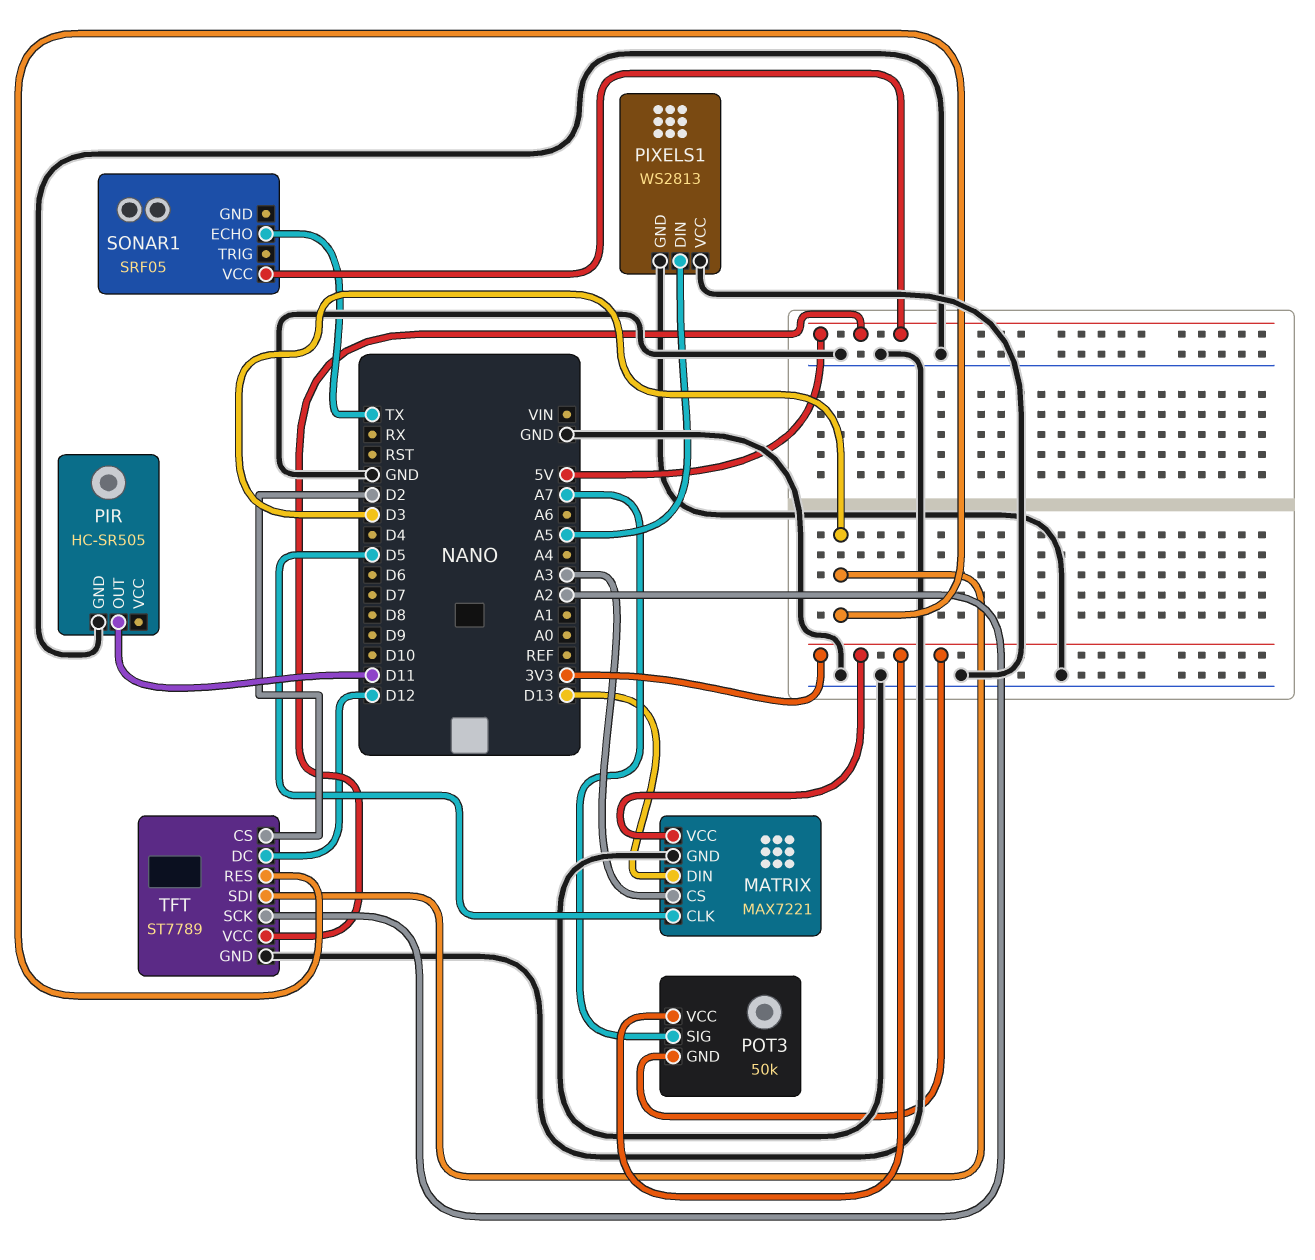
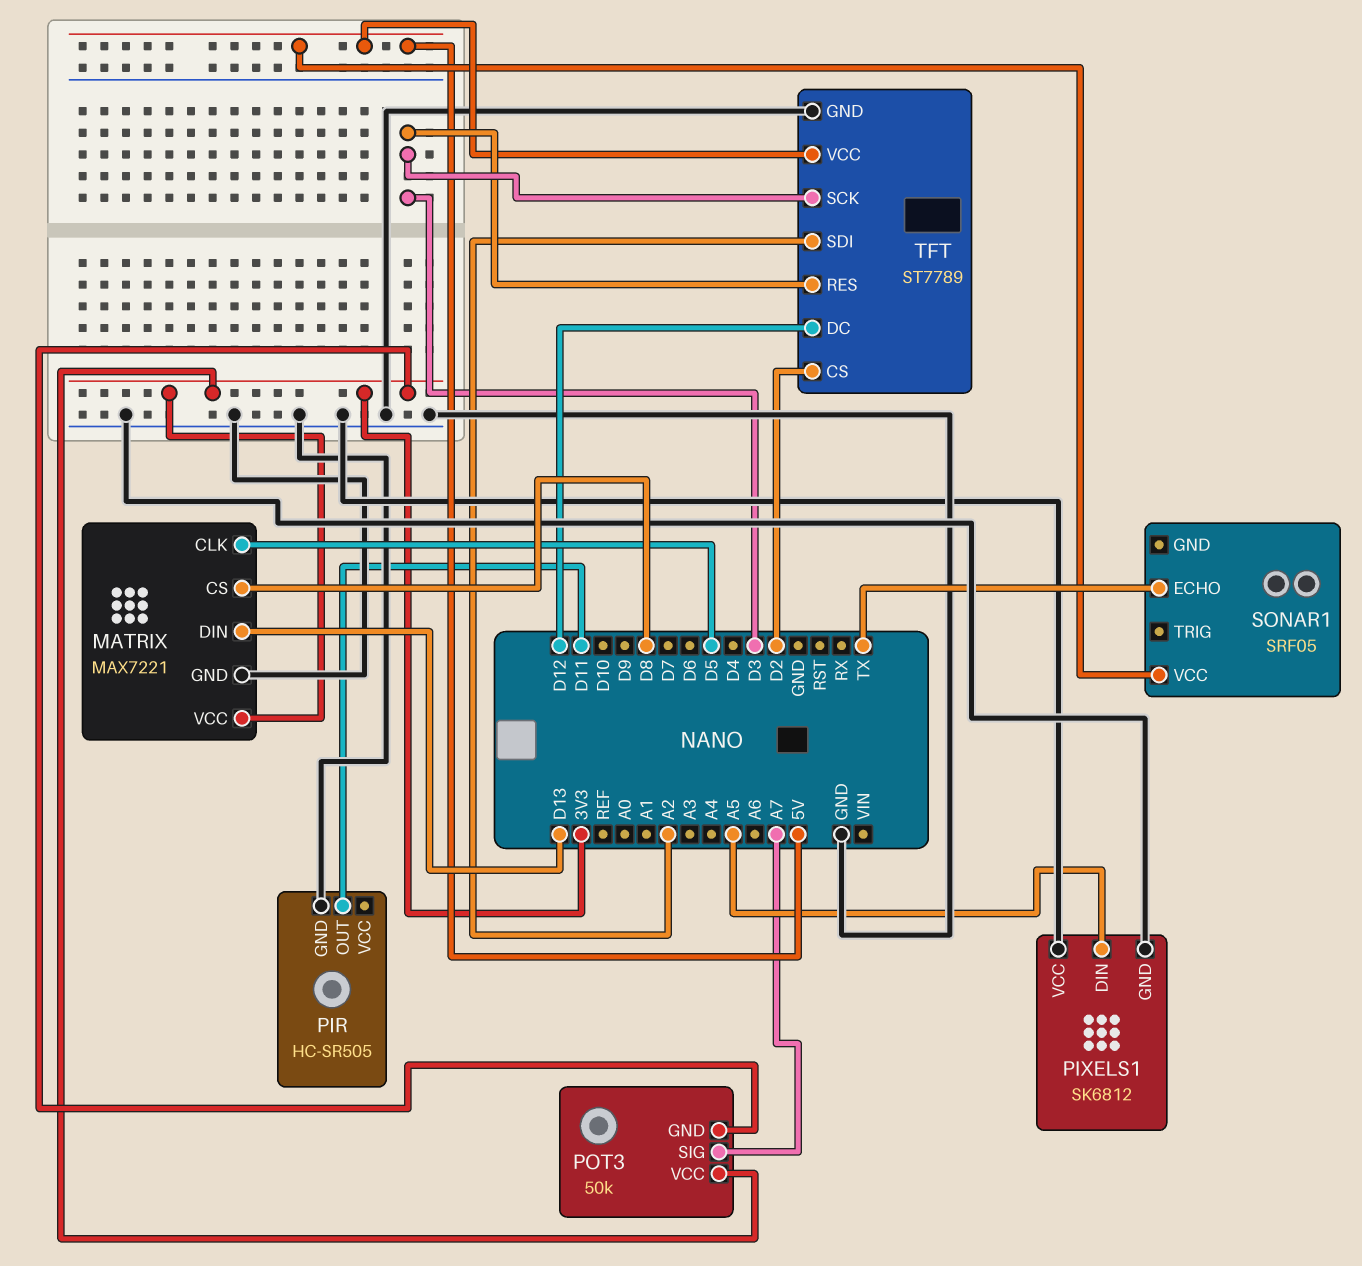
MATRIX pin CS: A3 -> D8
PIXELS1: WS2813 -> SK6812
TFT pin SCK: A2 -> D3
TFT pin SDI: D3 -> A2

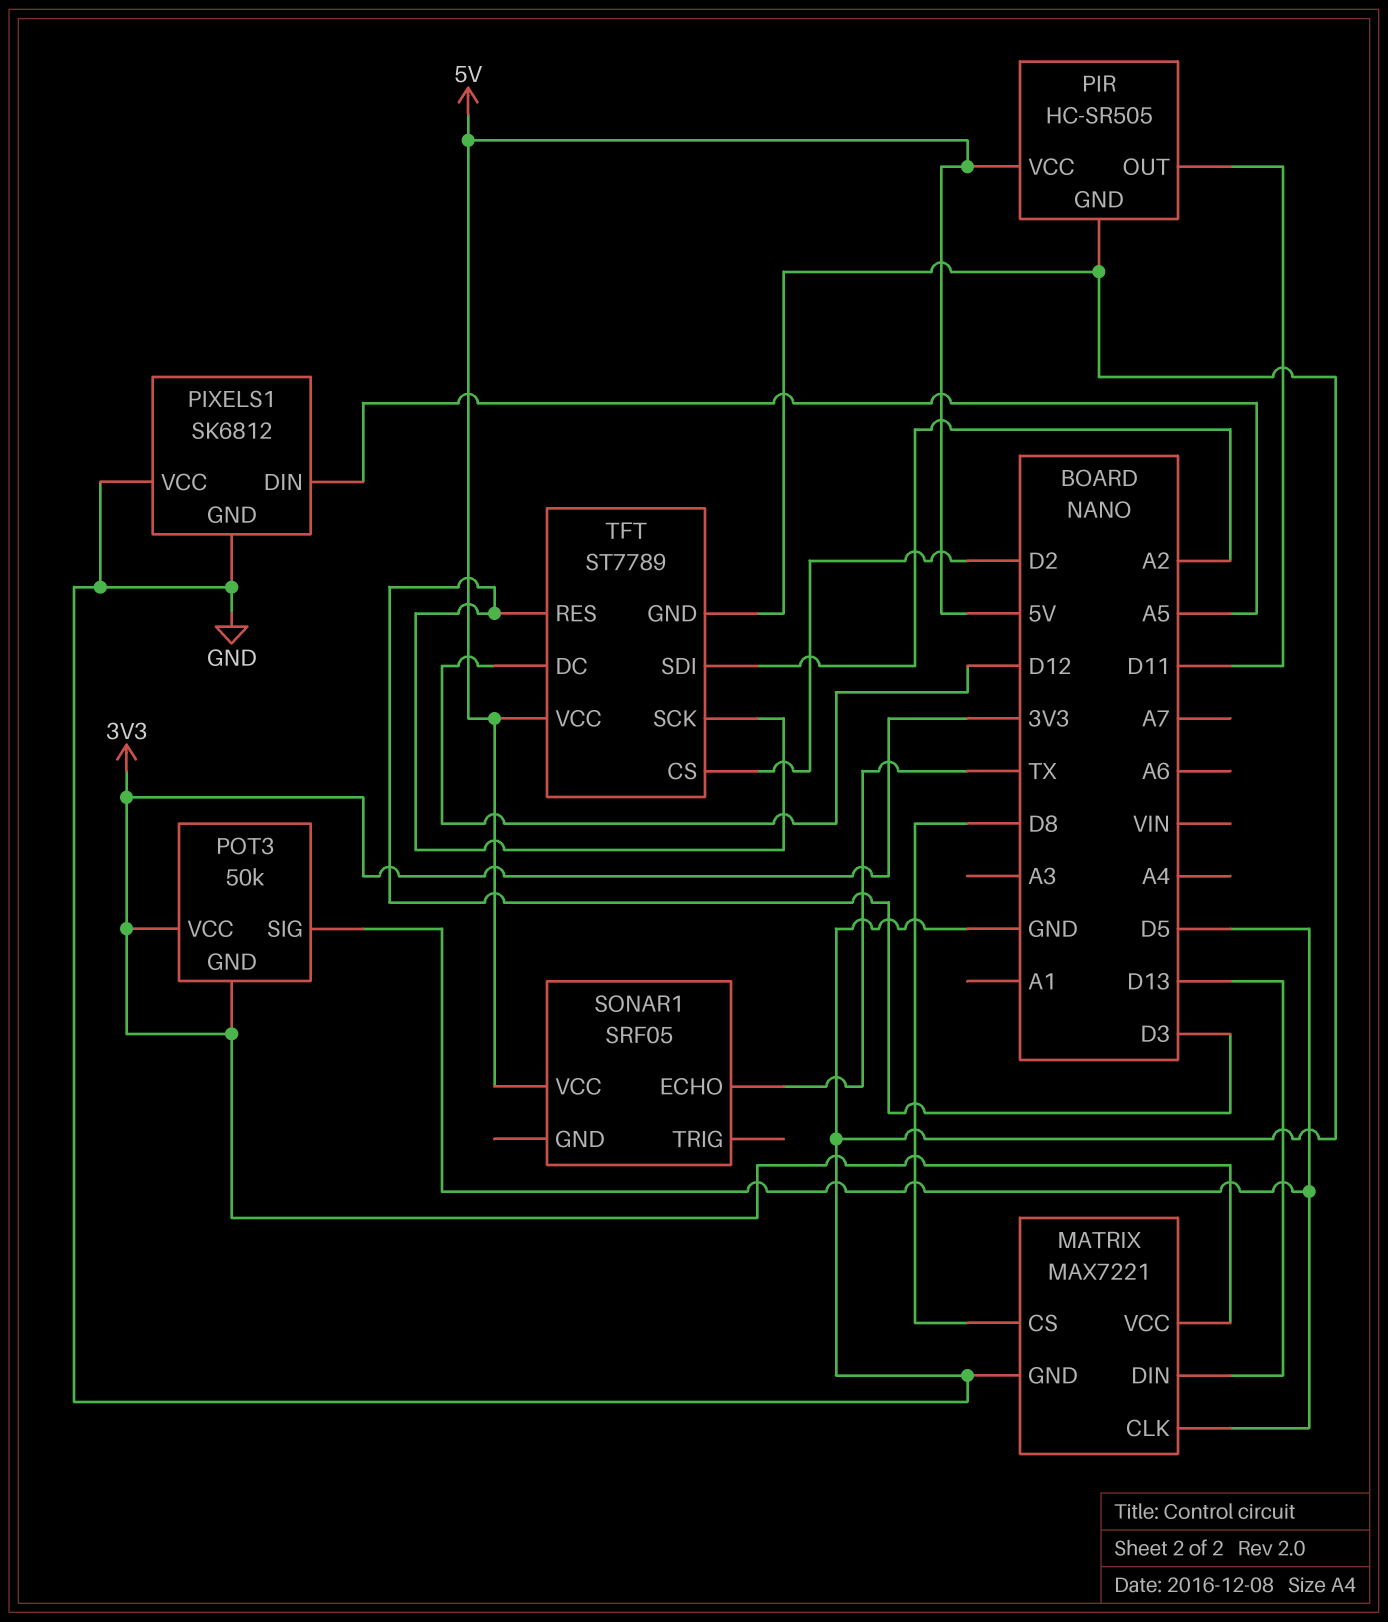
PIR pin VCC: none -> 5V
POT3 pin SIG: A7 -> D5

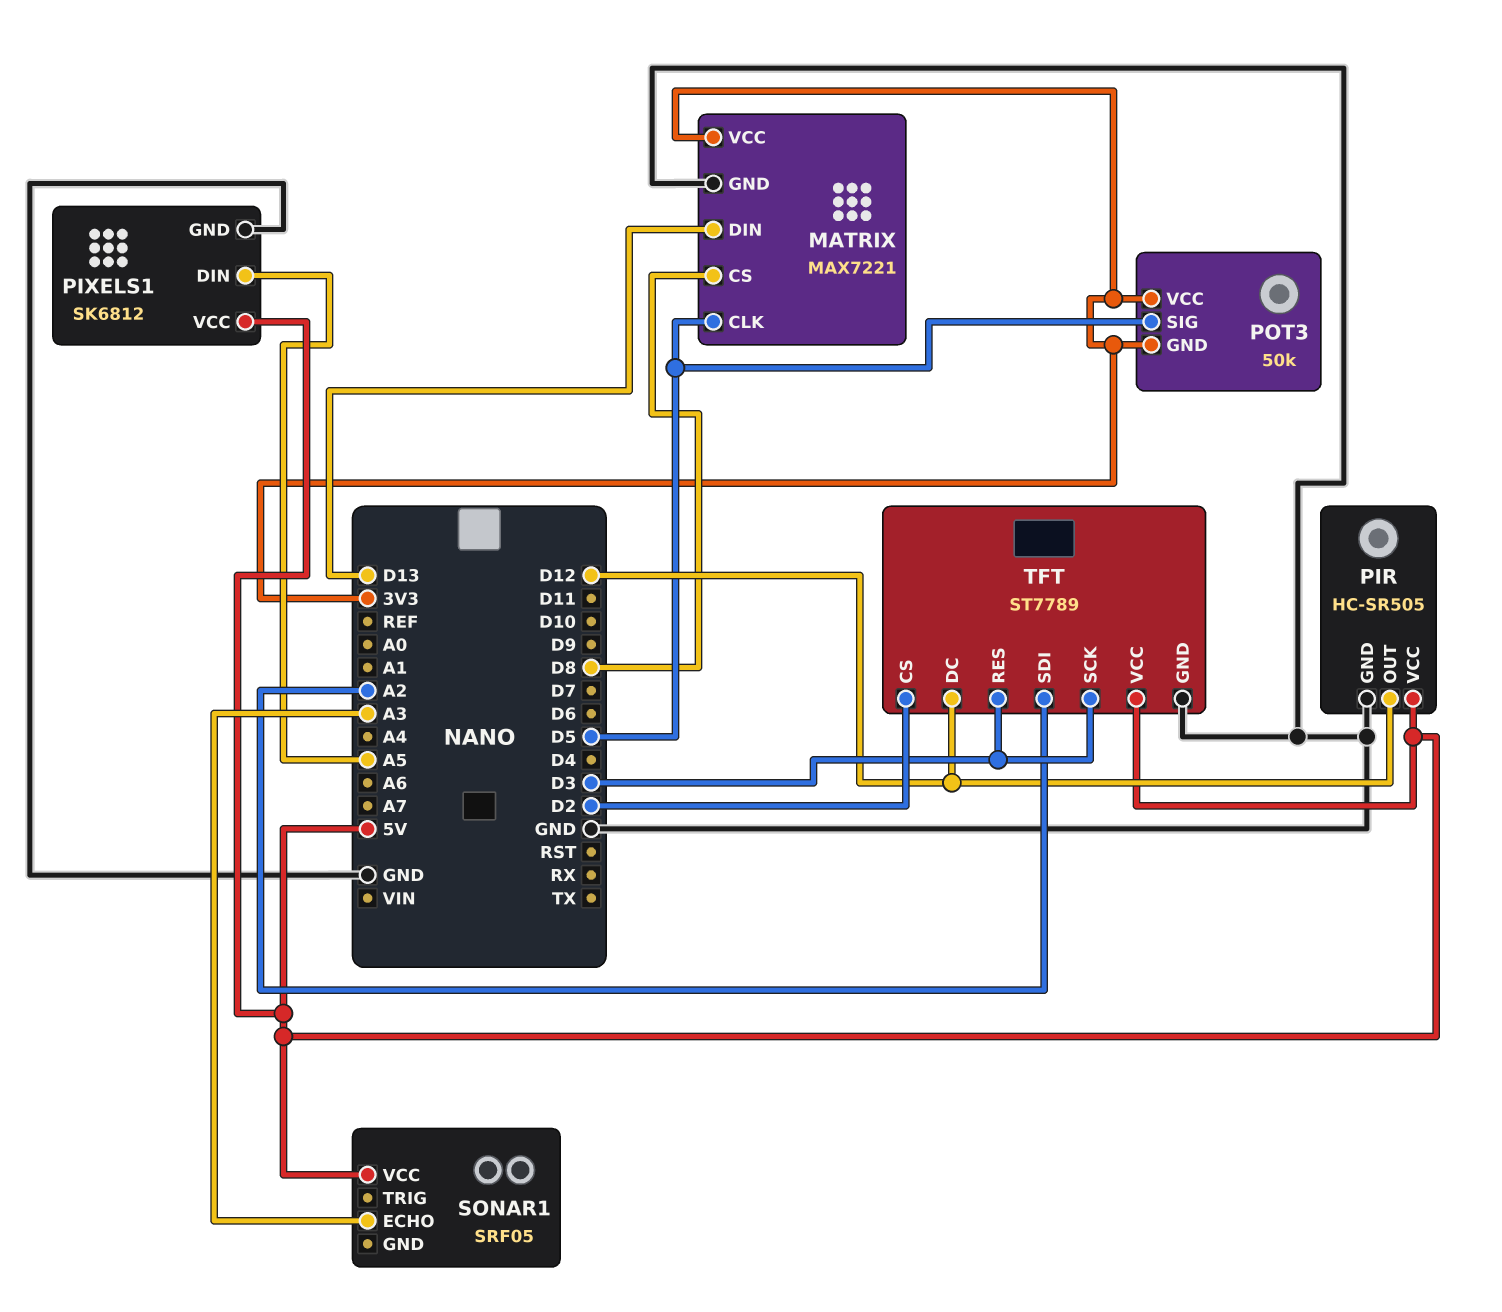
PIR pin OUT: D11 -> D12
PIXELS1 pin VCC: GND -> 5V
SONAR1 pin ECHO: TX -> A3

